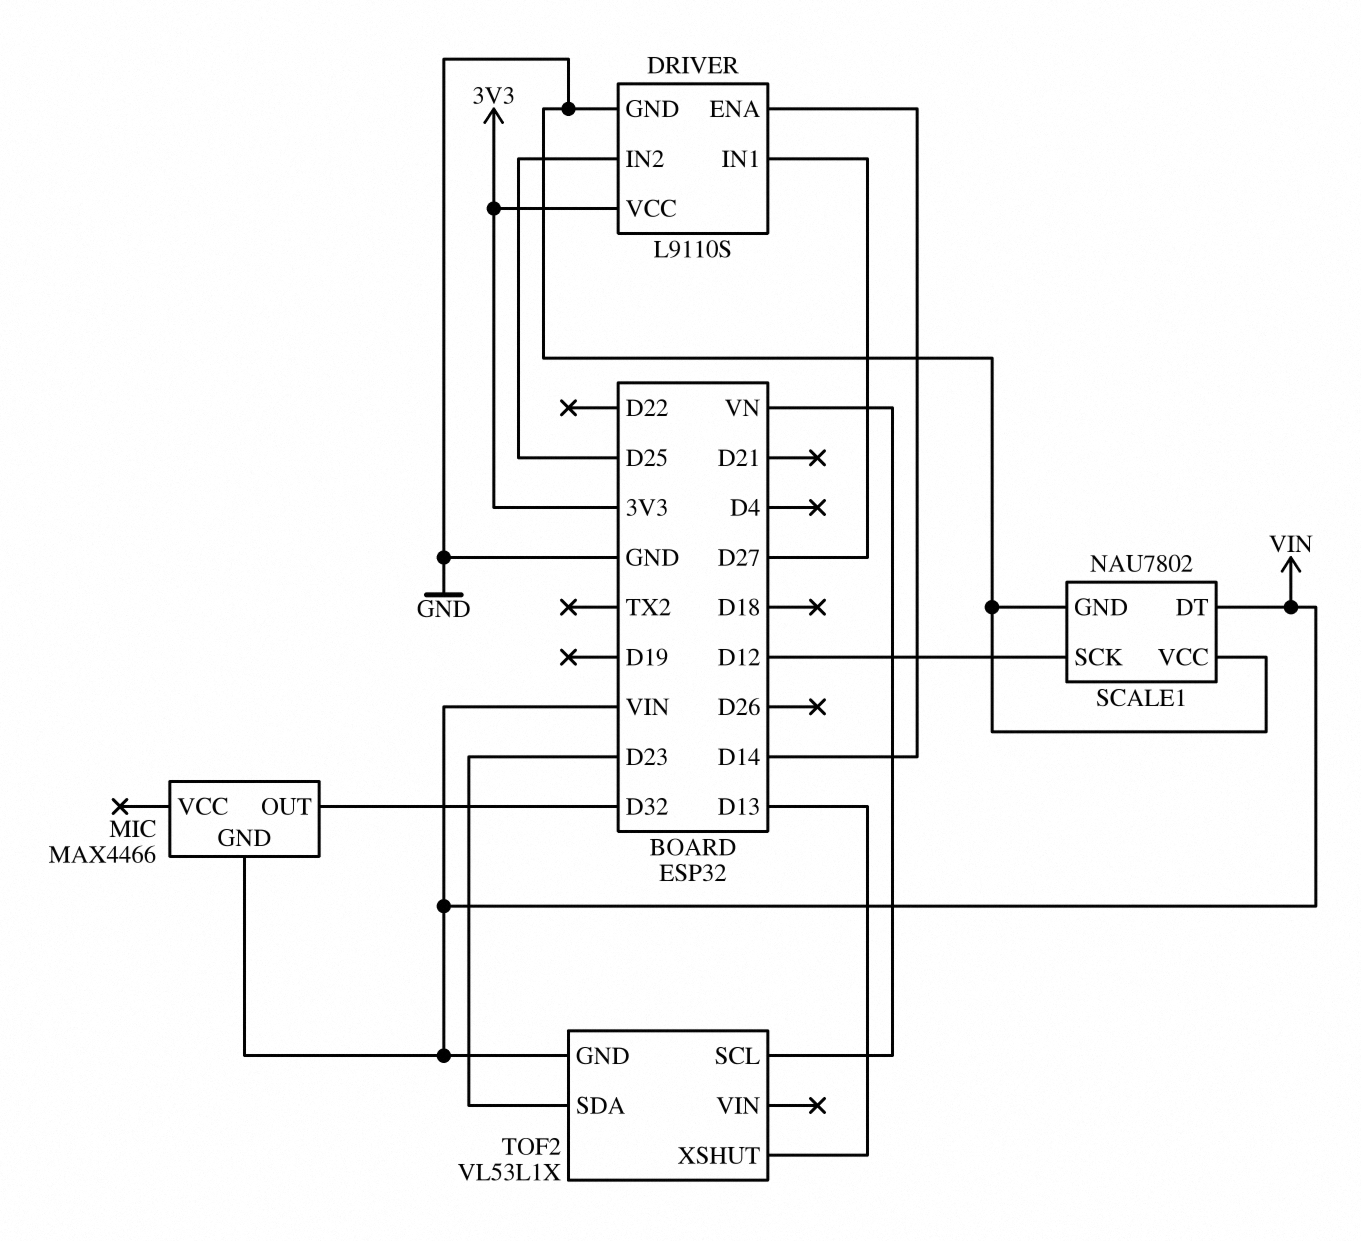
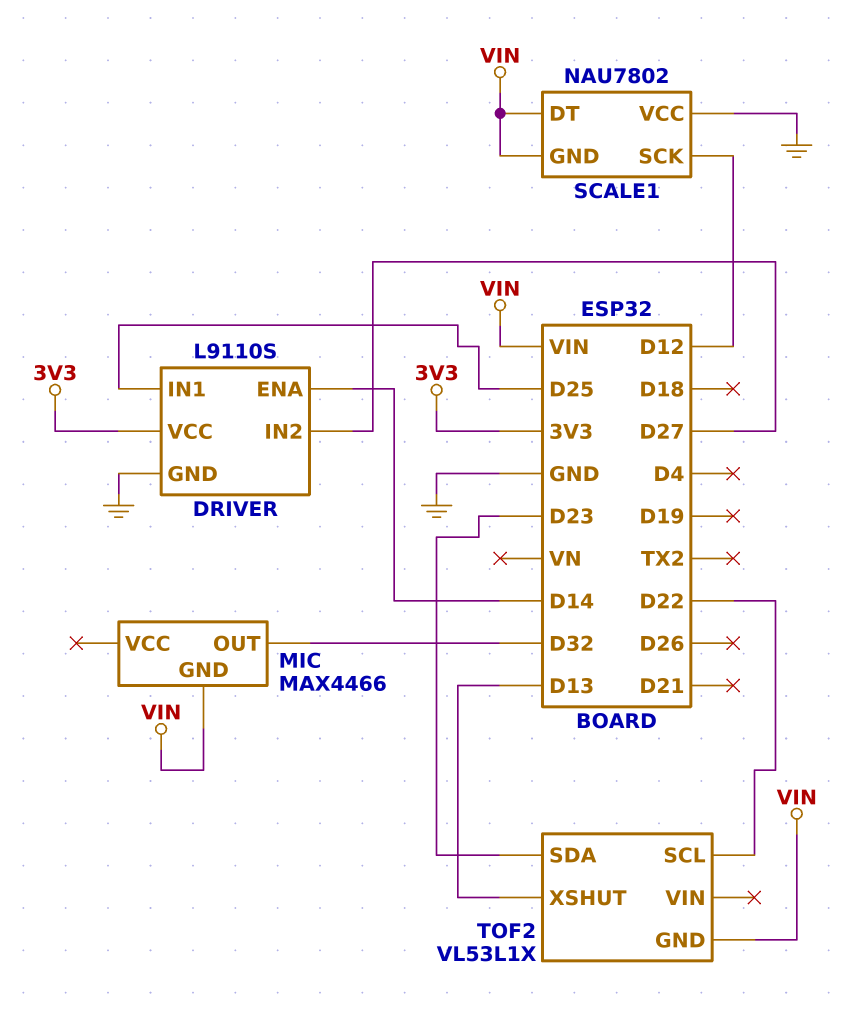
DRIVER pin IN1: D27 -> D25
DRIVER pin IN2: D25 -> D27
SCALE1 pin GND: GND -> VIN
TOF2 pin SCL: VN -> D22

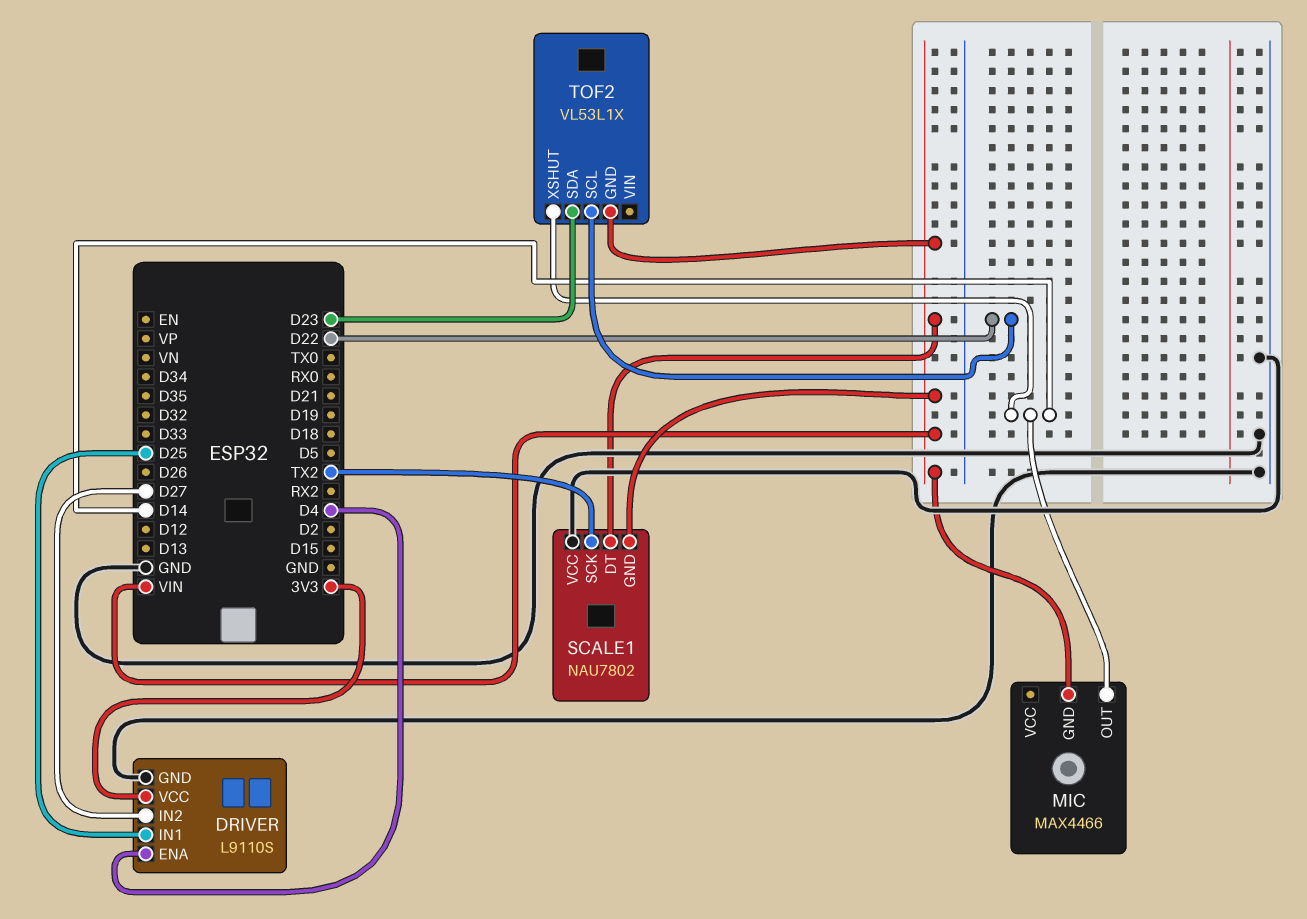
DRIVER pin ENA: D14 -> D4
MIC pin OUT: D32 -> D14
SCALE1 pin SCK: D12 -> TX2
TOF2 pin XSHUT: D13 -> D14

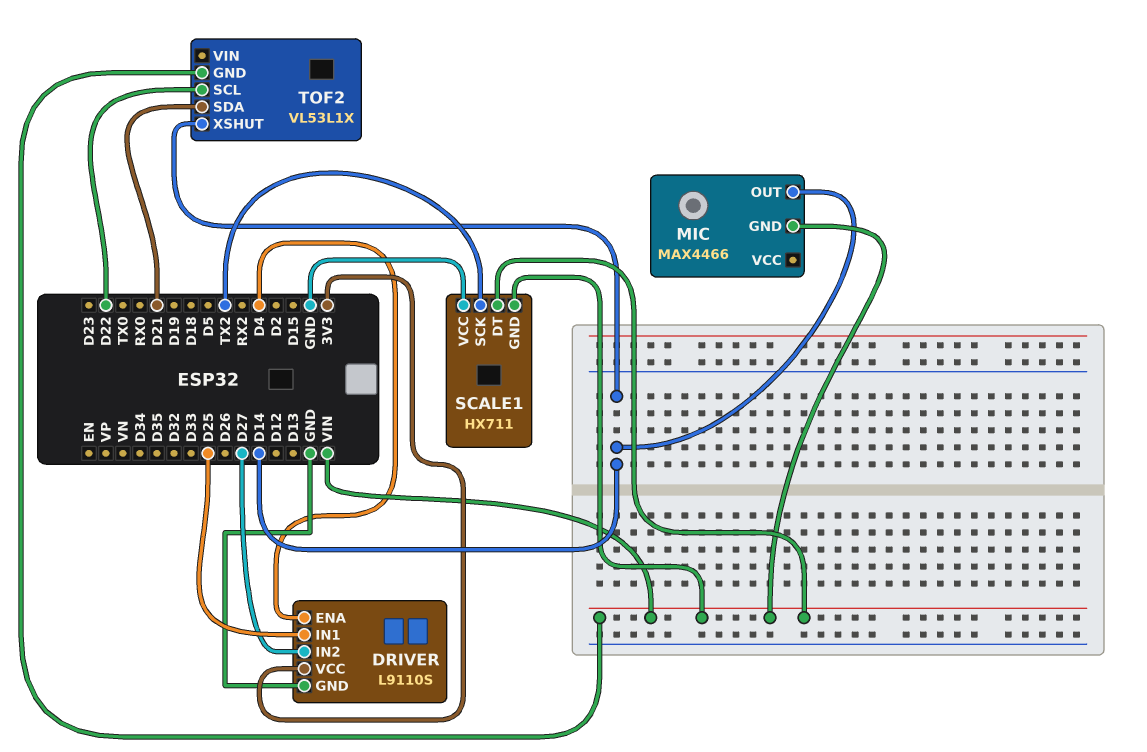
SCALE1: NAU7802 -> HX711
TOF2 pin SDA: D23 -> D21

